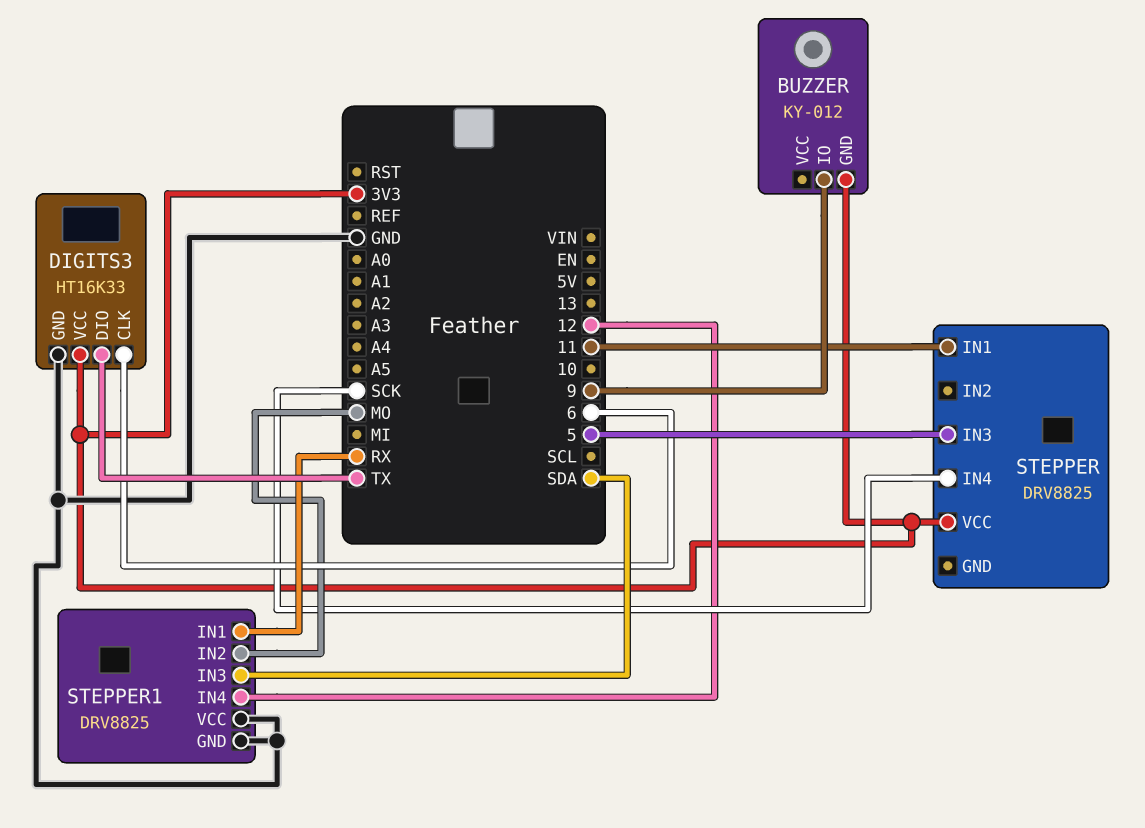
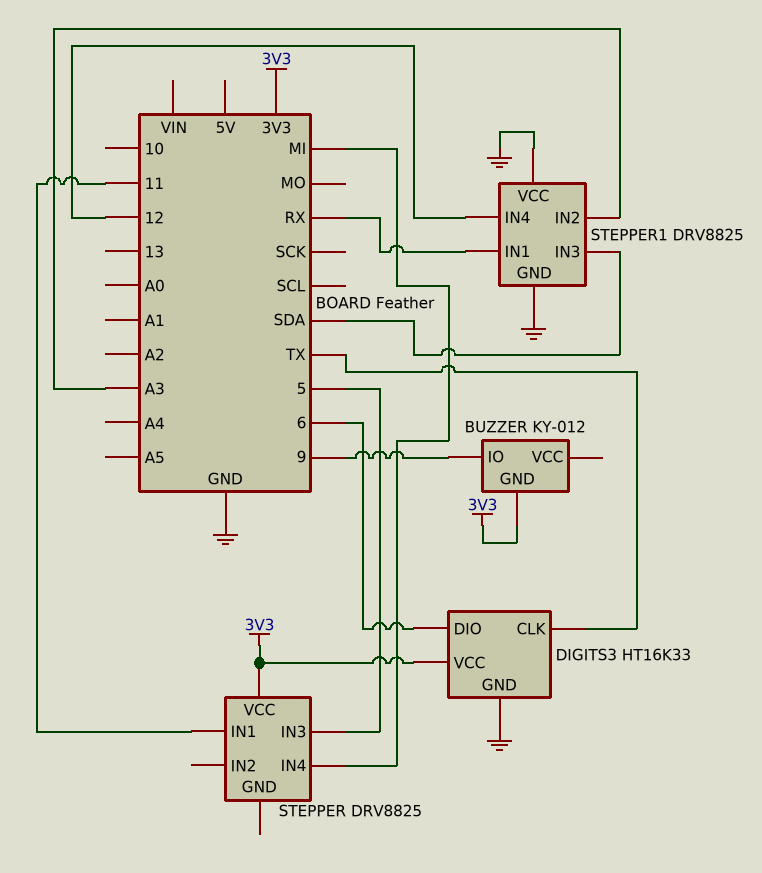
DIGITS3 pin CLK: 6 -> TX
DIGITS3 pin DIO: TX -> 6
STEPPER pin IN4: SCK -> MI
STEPPER1 pin IN2: MO -> A3

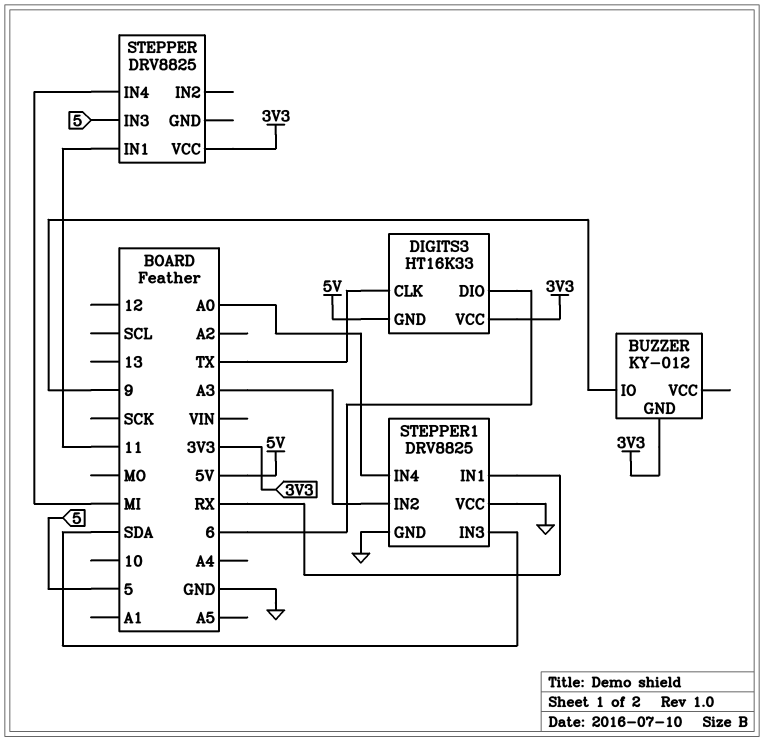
DIGITS3 pin GND: GND -> 5V
STEPPER1 pin IN4: 12 -> A0

